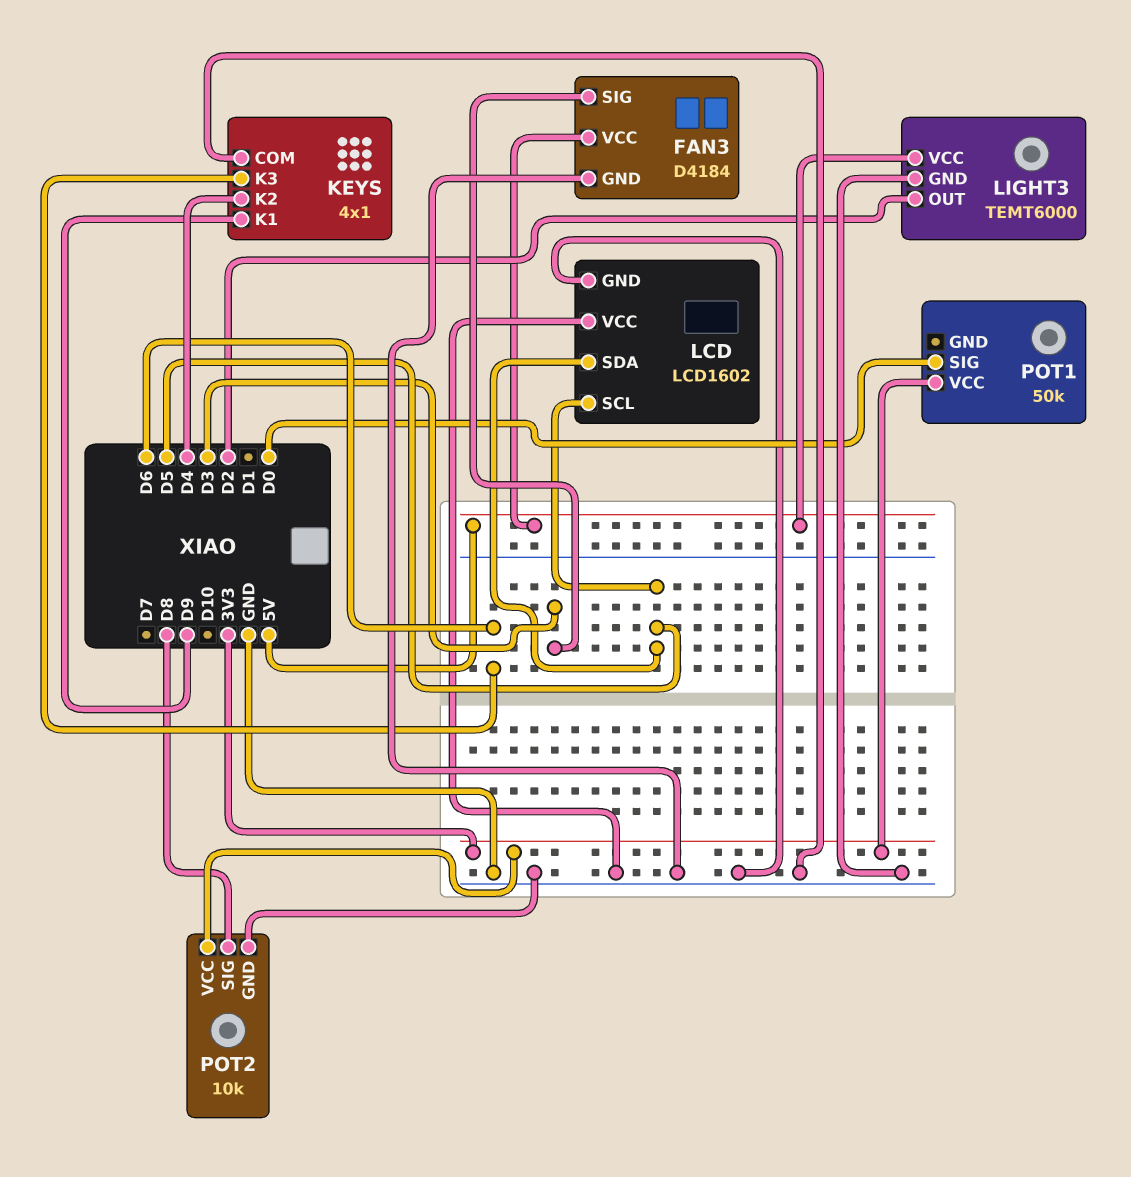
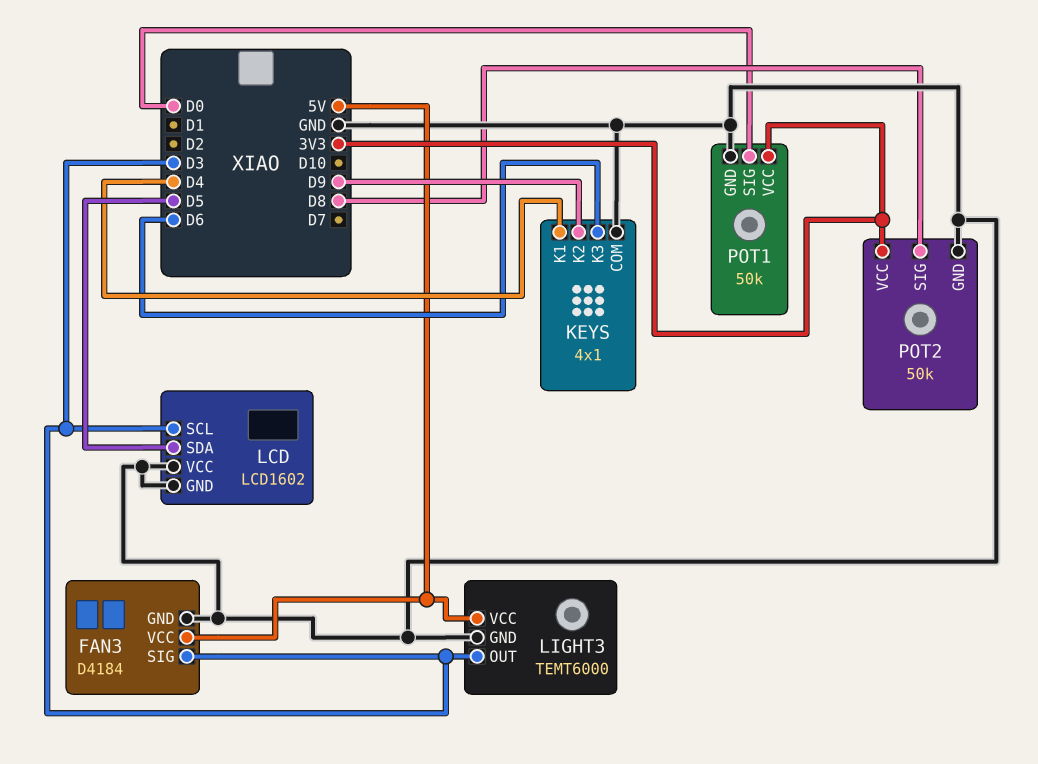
KEYS pin K1: D9 -> D4
KEYS pin K2: D4 -> D9
LCD pin SCL: D5 -> D3
LIGHT3 pin OUT: D2 -> D3
POT1 pin GND: none -> GND
POT2: 10k -> 50k

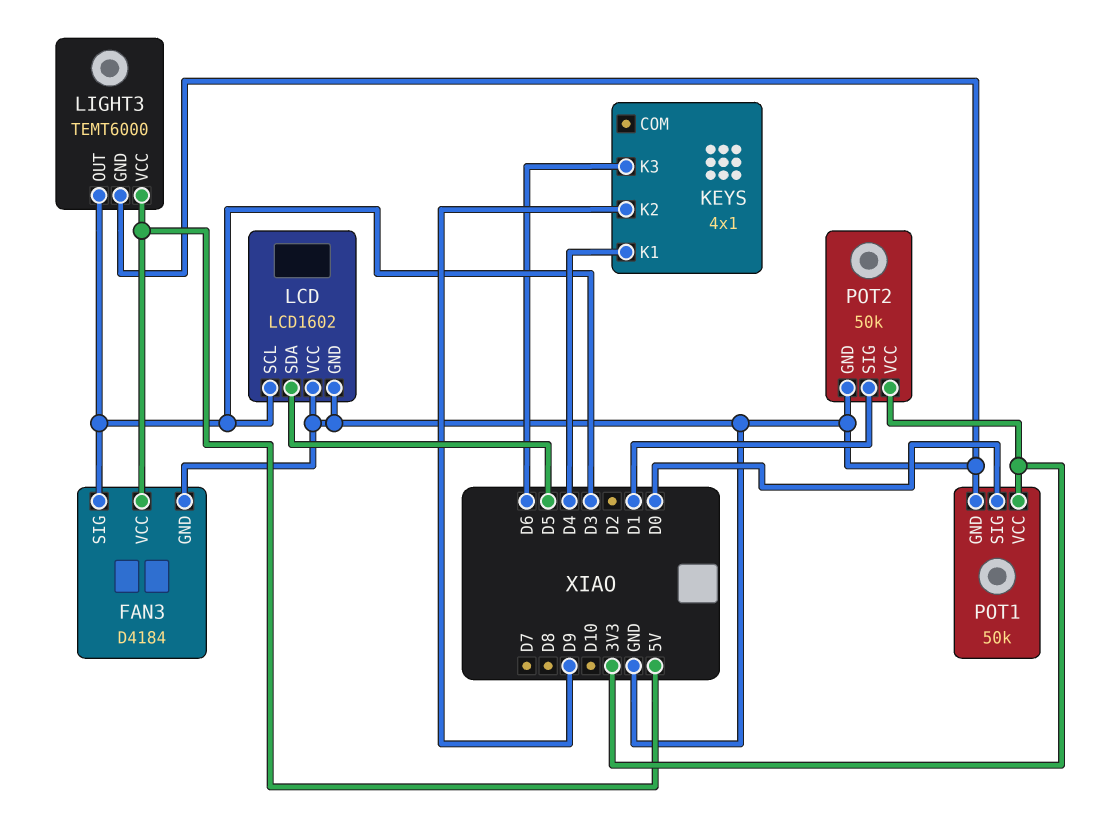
KEYS pin COM: GND -> none
POT2 pin SIG: D8 -> D1

